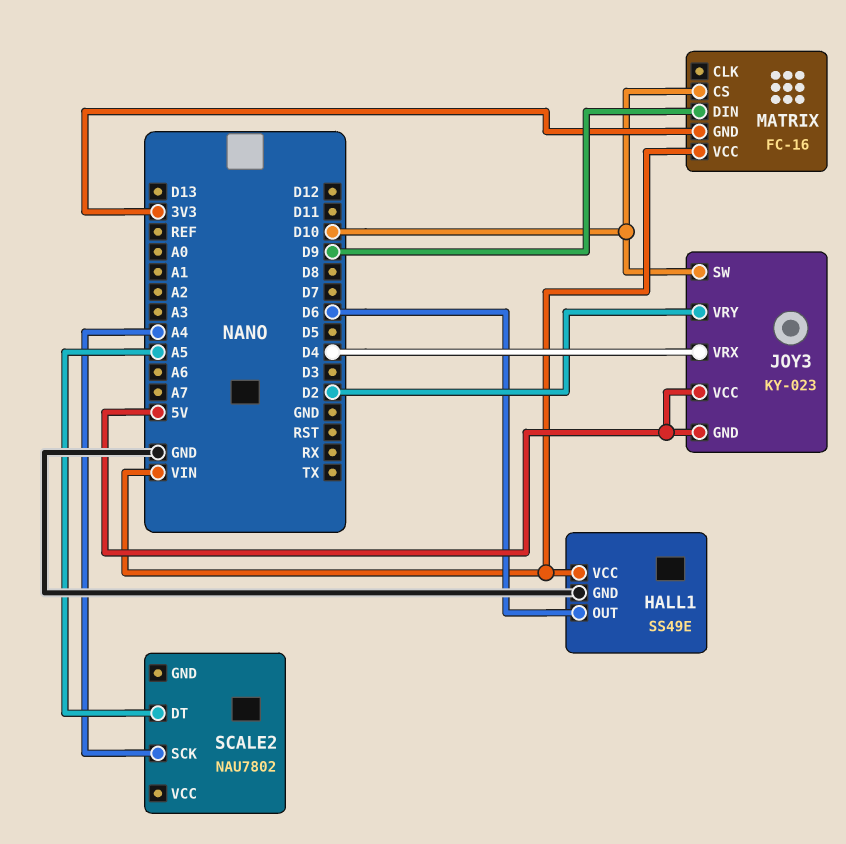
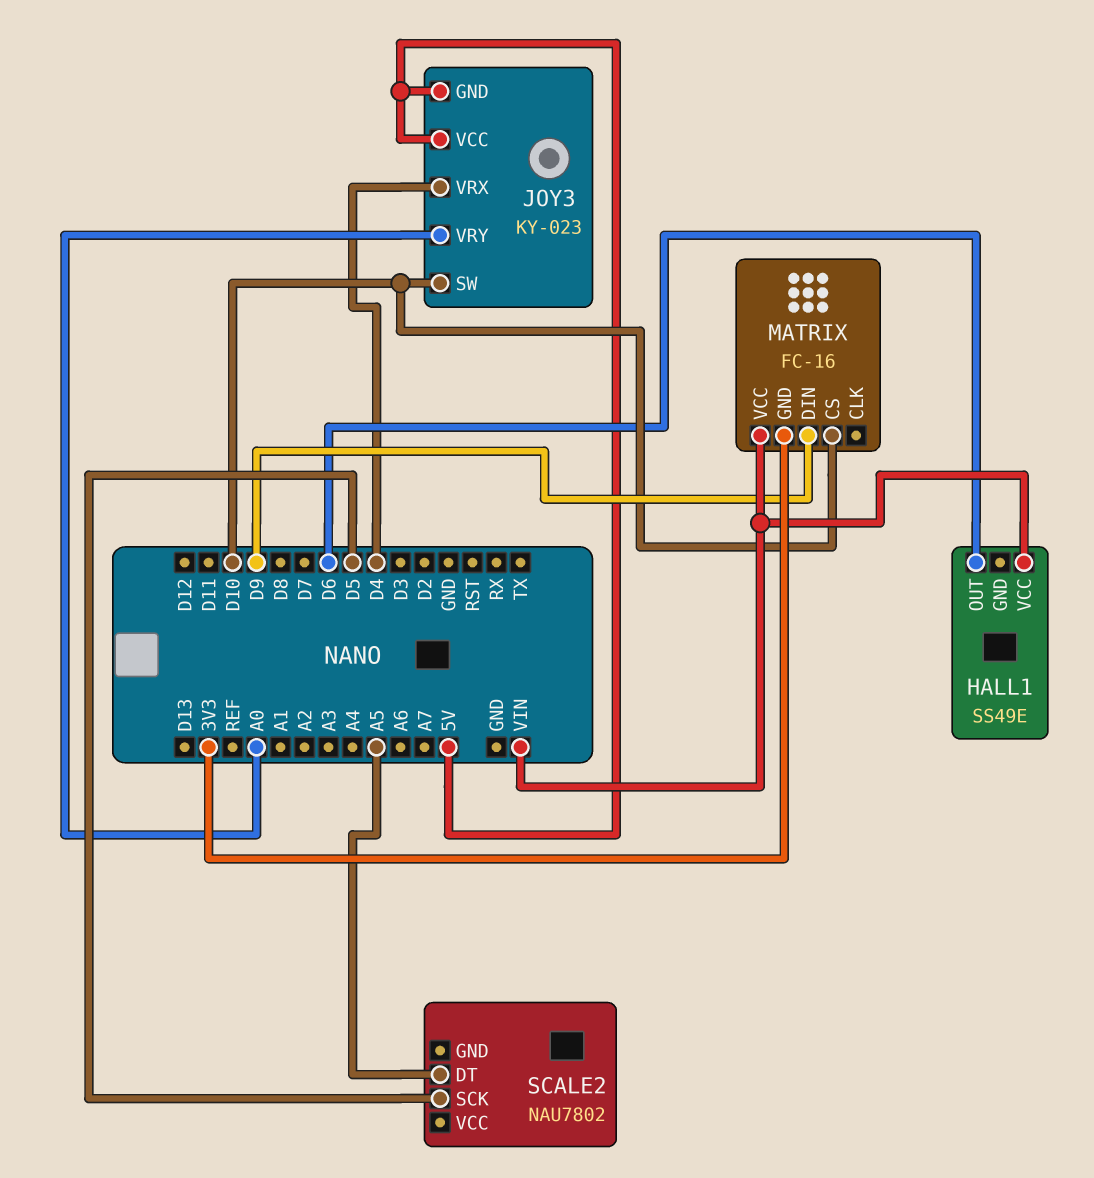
HALL1 pin GND: GND -> none
JOY3 pin VRY: D2 -> A0
SCALE2 pin SCK: A4 -> D5

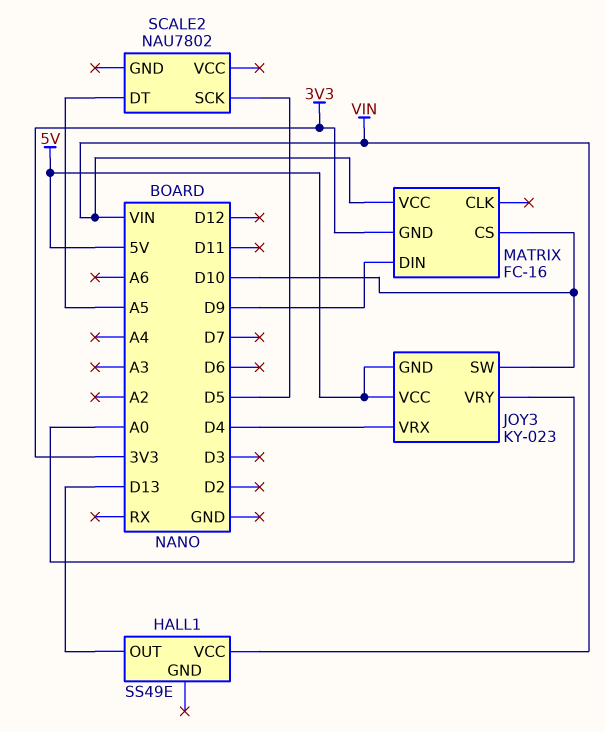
HALL1 pin OUT: D6 -> D13

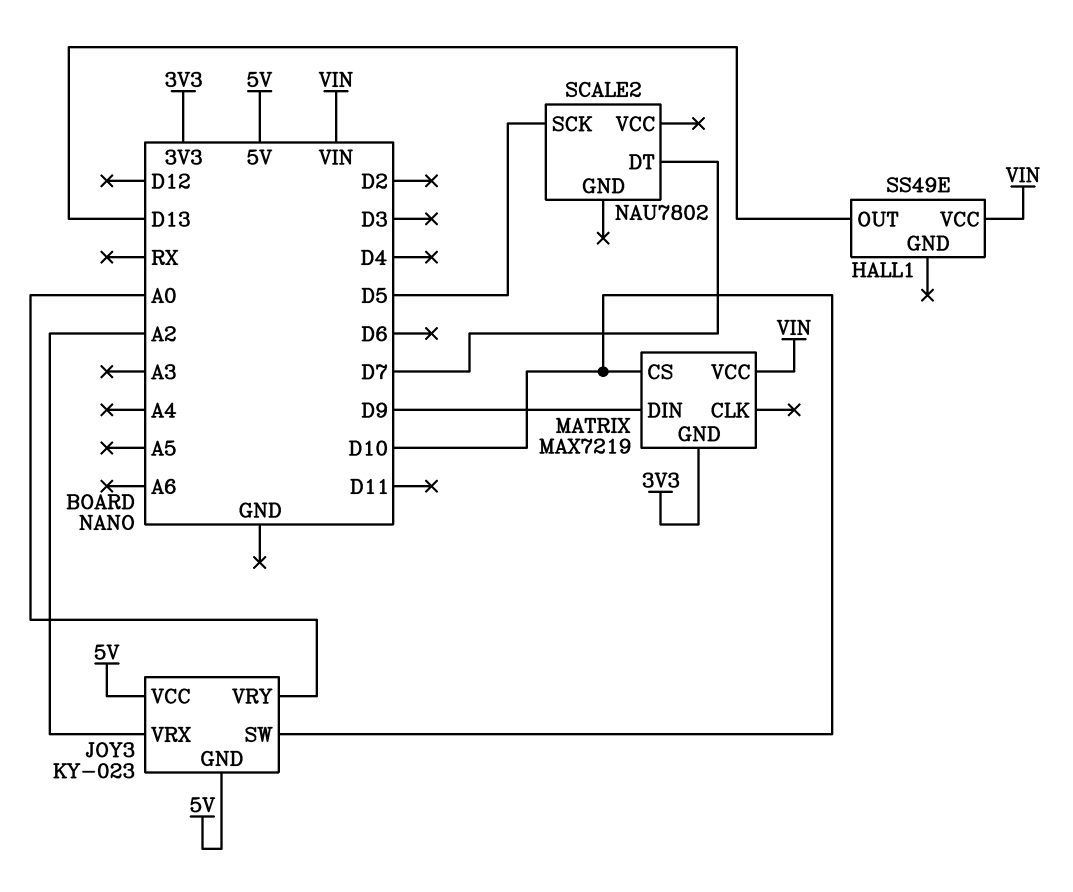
JOY3 pin VRX: D4 -> A2
MATRIX: FC-16 -> MAX7219
SCALE2 pin DT: A5 -> D7

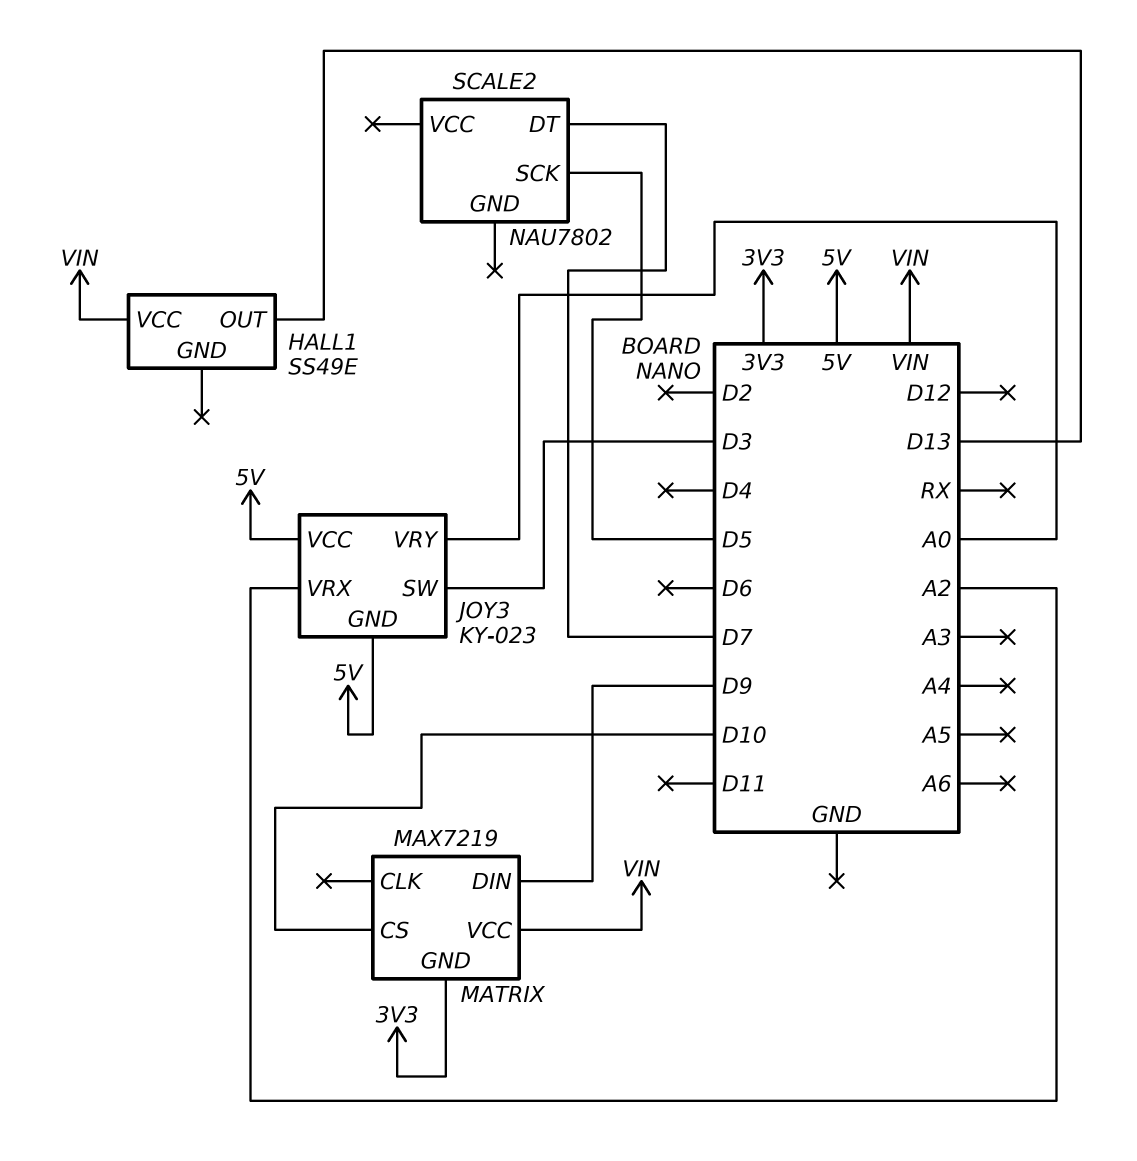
JOY3 pin SW: D10 -> D3

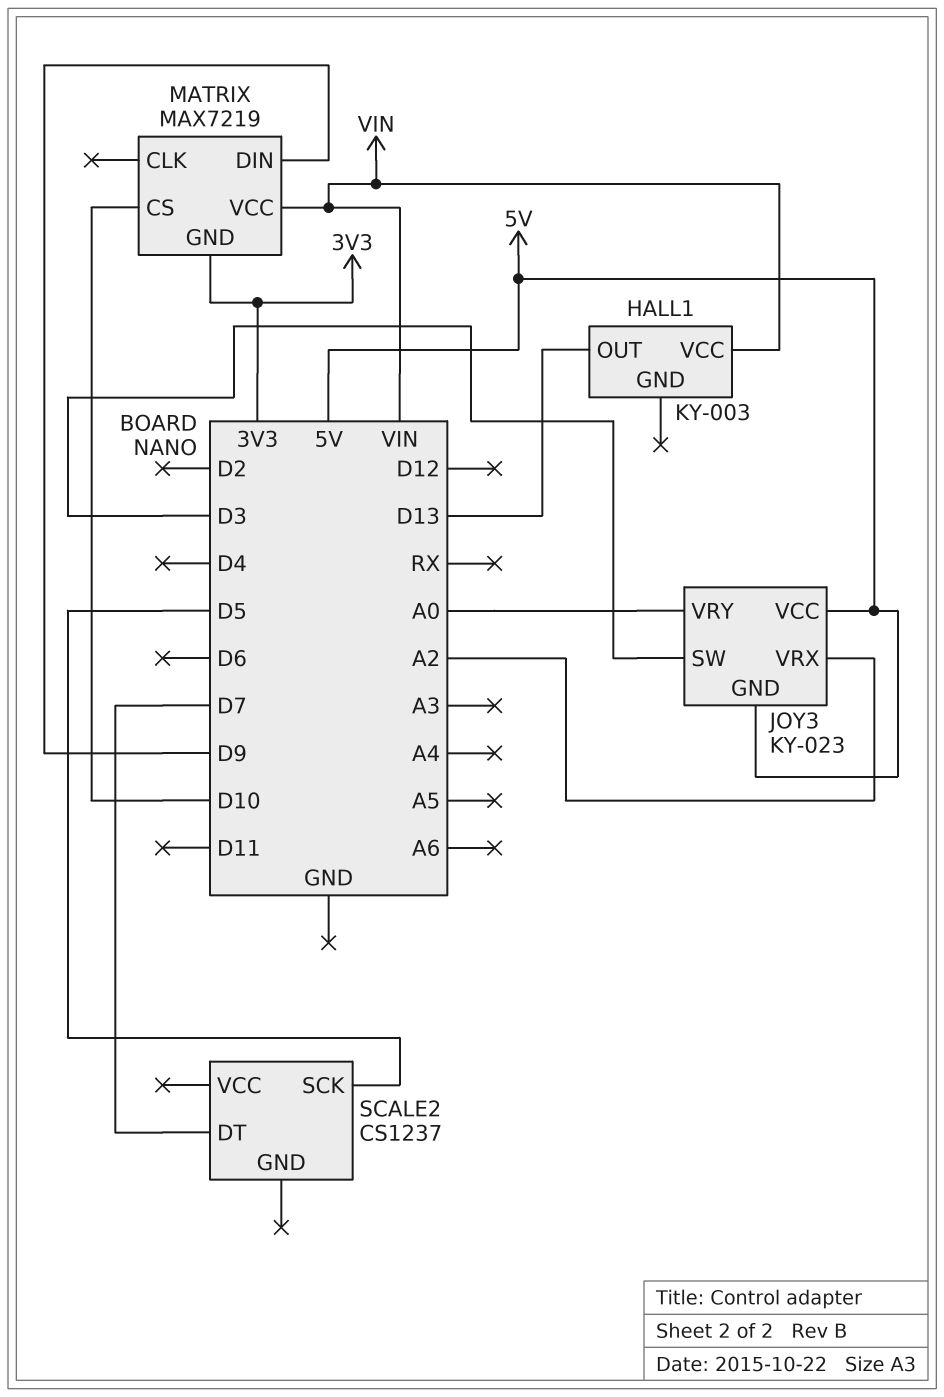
HALL1: SS49E -> KY-003
SCALE2: NAU7802 -> CS1237

